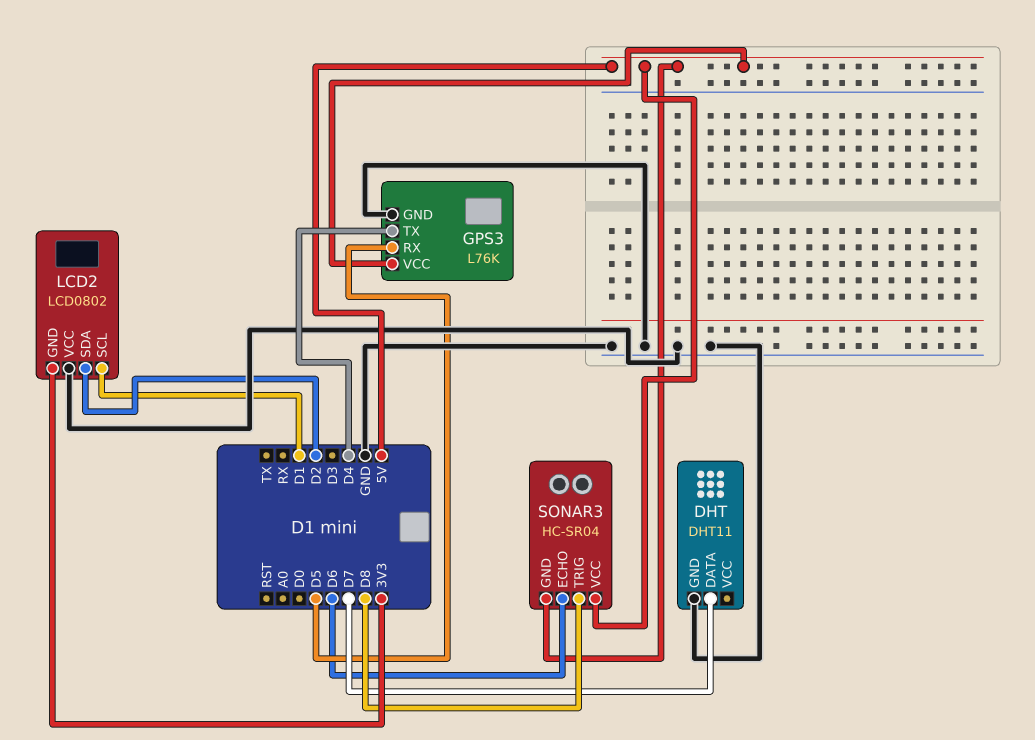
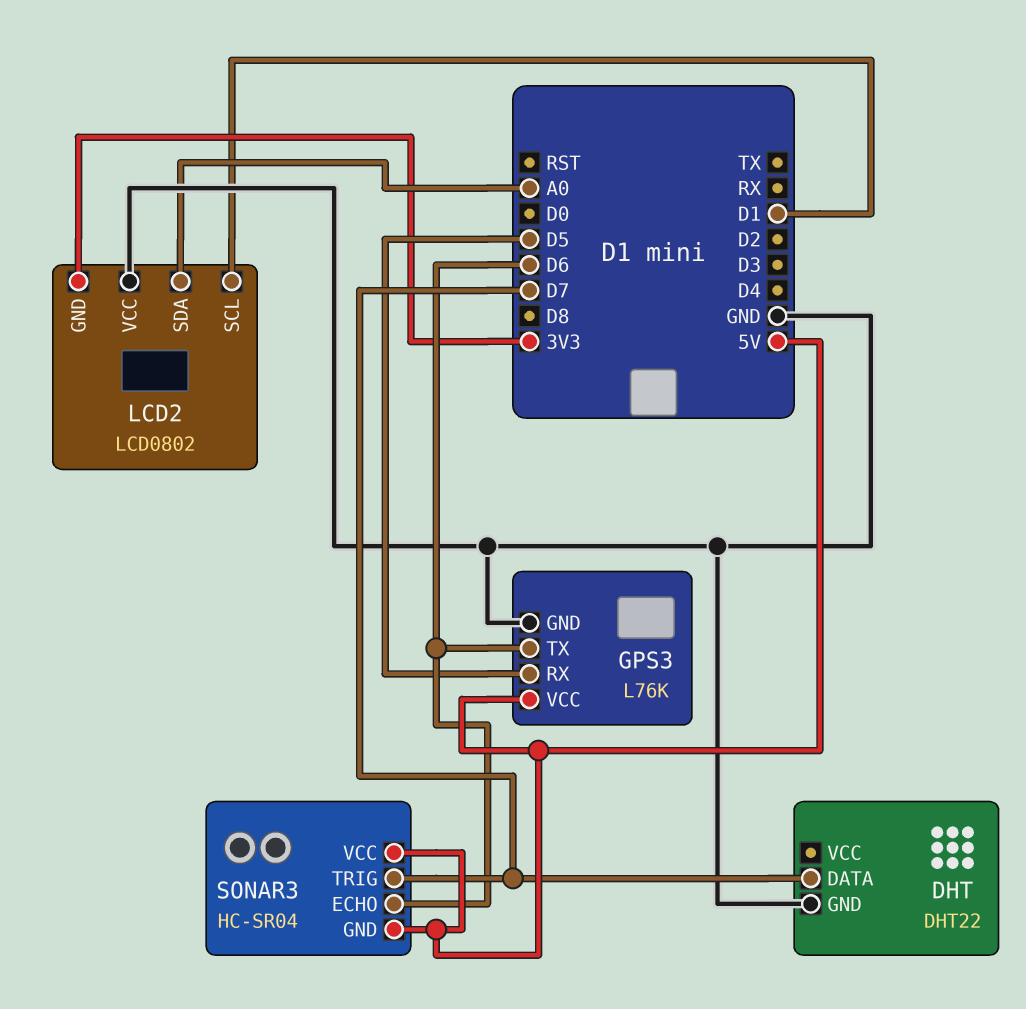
DHT: DHT11 -> DHT22
GPS3 pin TX: D4 -> D6
LCD2 pin SDA: D2 -> A0
SONAR3 pin TRIG: D8 -> D7

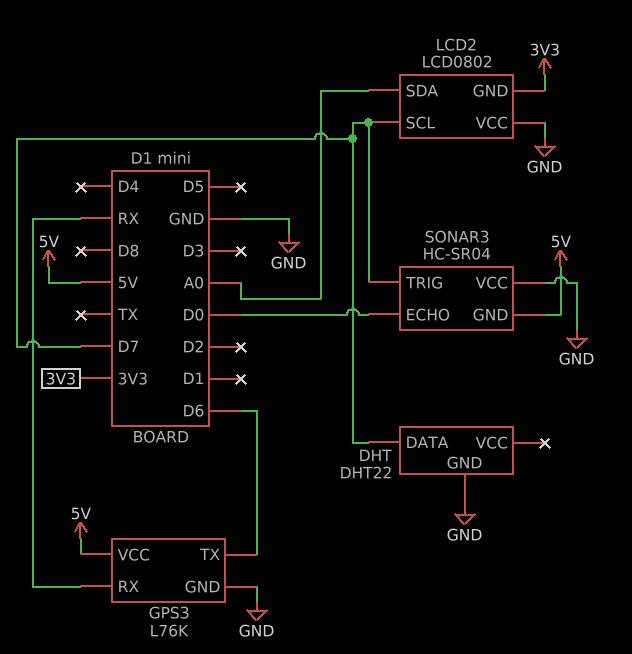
GPS3 pin RX: D5 -> RX
LCD2 pin SCL: D1 -> D7
SONAR3 pin ECHO: D6 -> D0
SONAR3 pin VCC: 5V -> GND

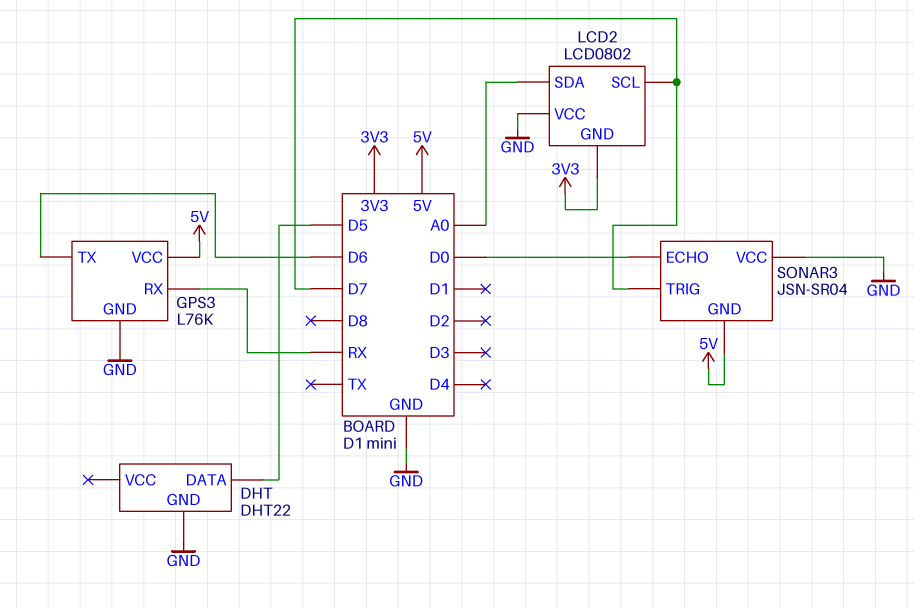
DHT pin DATA: D7 -> D5
SONAR3: HC-SR04 -> JSN-SR04

